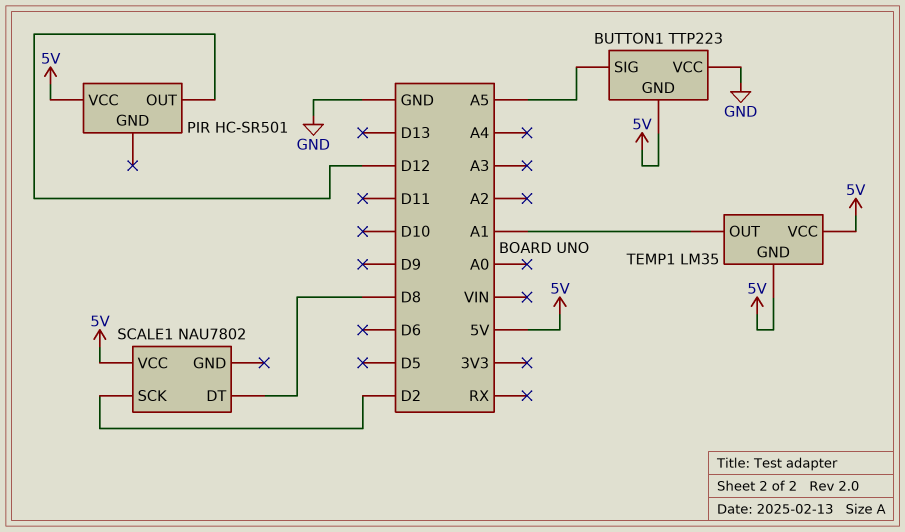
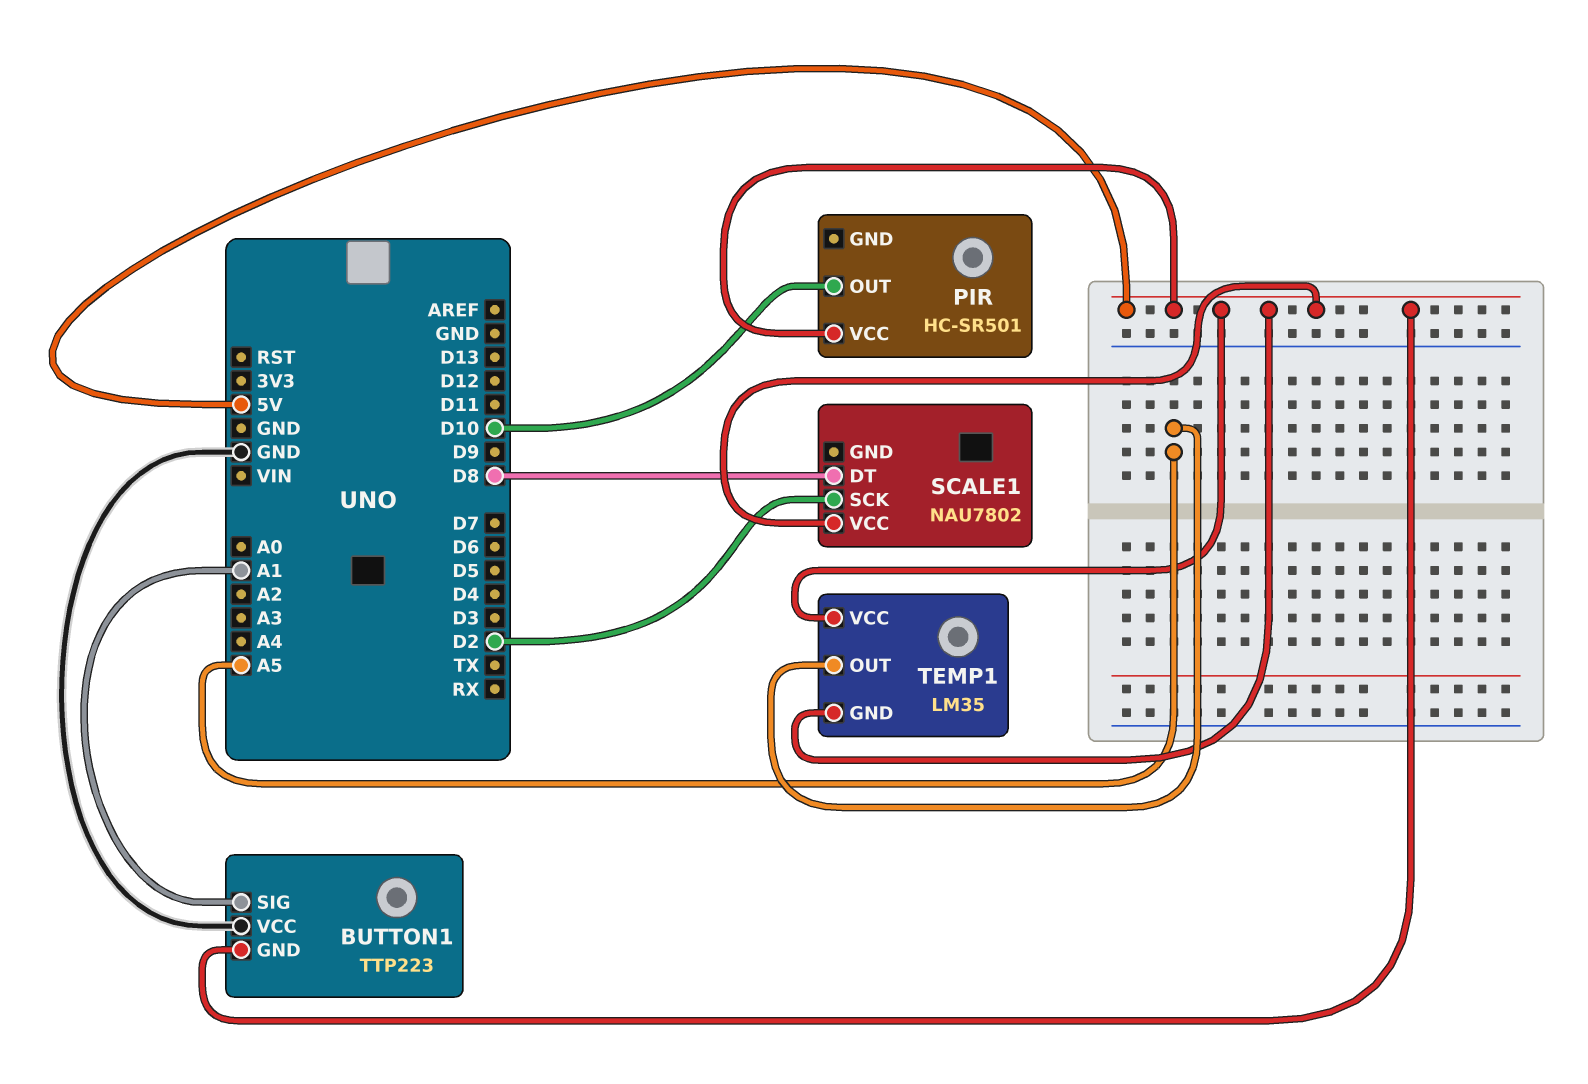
BUTTON1 pin SIG: A5 -> A1
PIR pin OUT: D12 -> D10
TEMP1 pin OUT: A1 -> A5

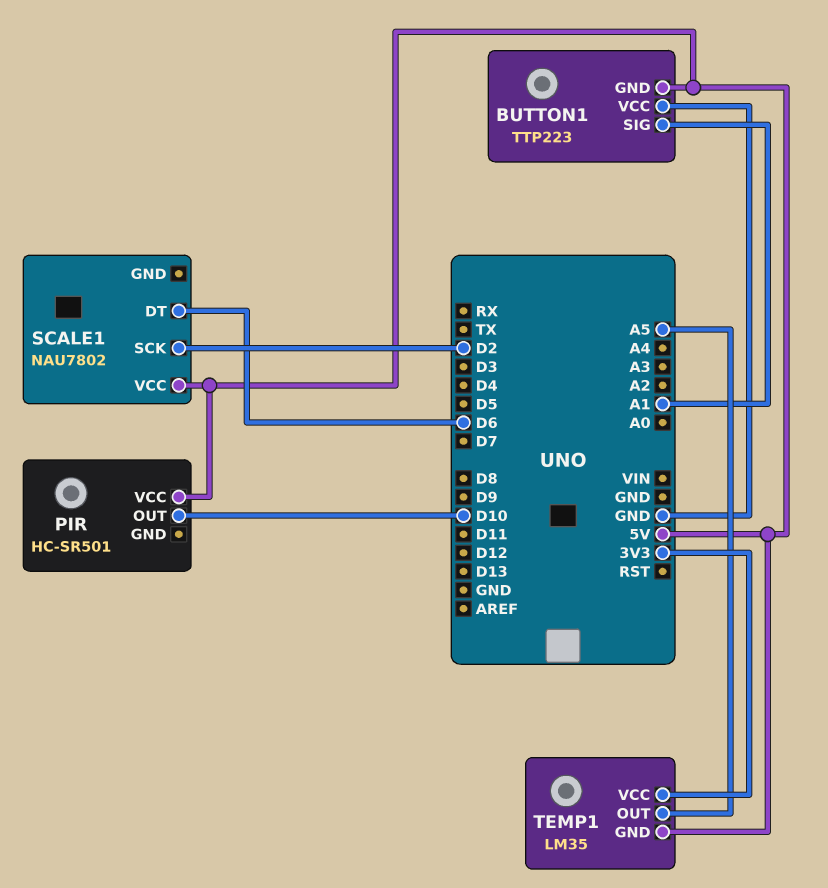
SCALE1 pin DT: D8 -> D6
TEMP1 pin VCC: 5V -> 3V3

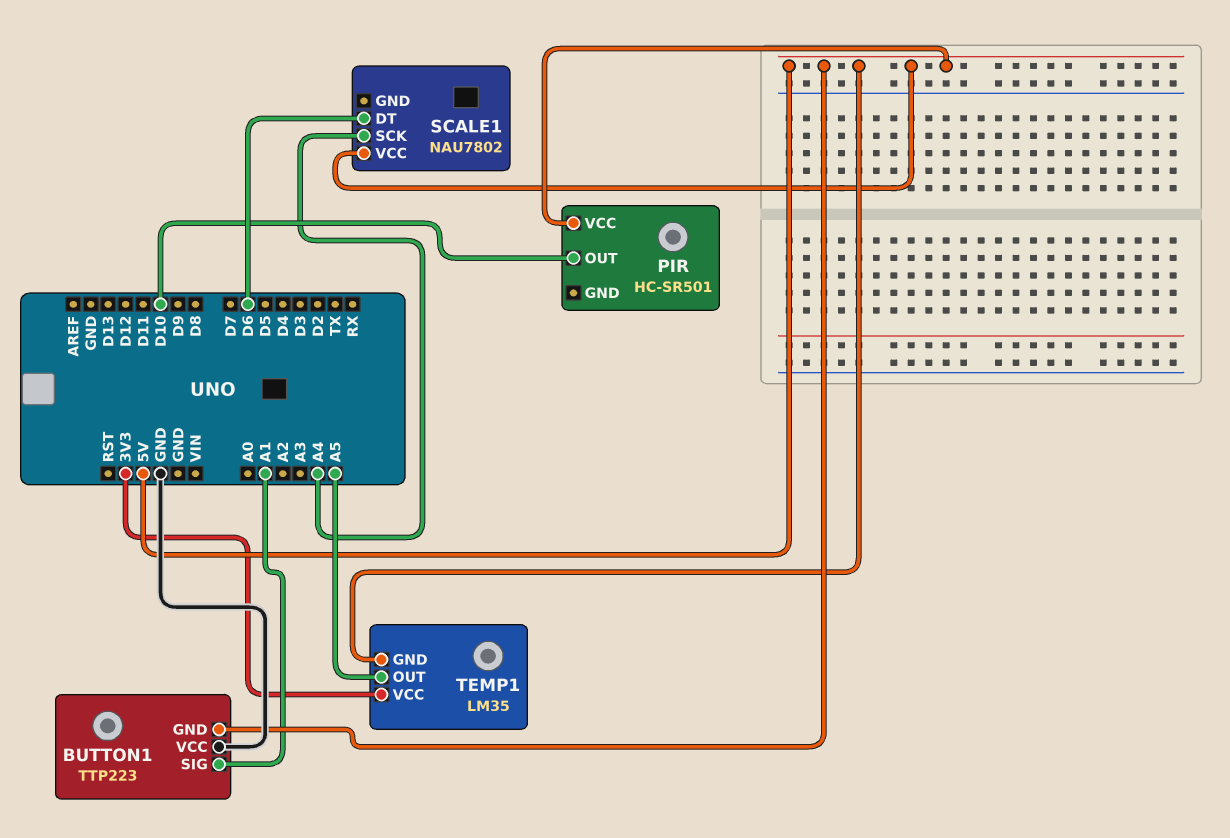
SCALE1 pin SCK: D2 -> A4

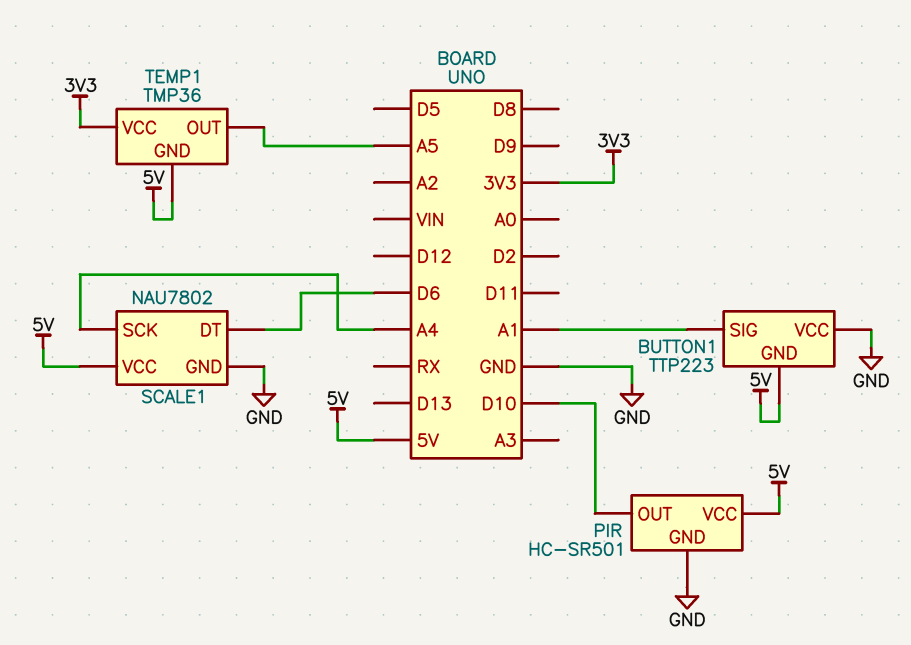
PIR pin GND: none -> GND
SCALE1 pin GND: none -> GND
TEMP1: LM35 -> TMP36

